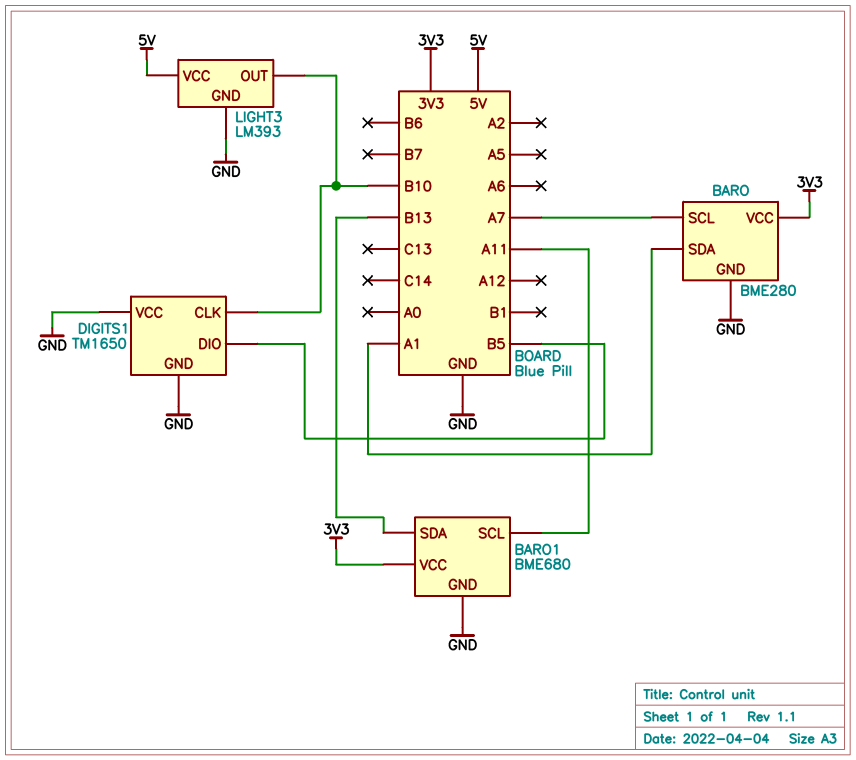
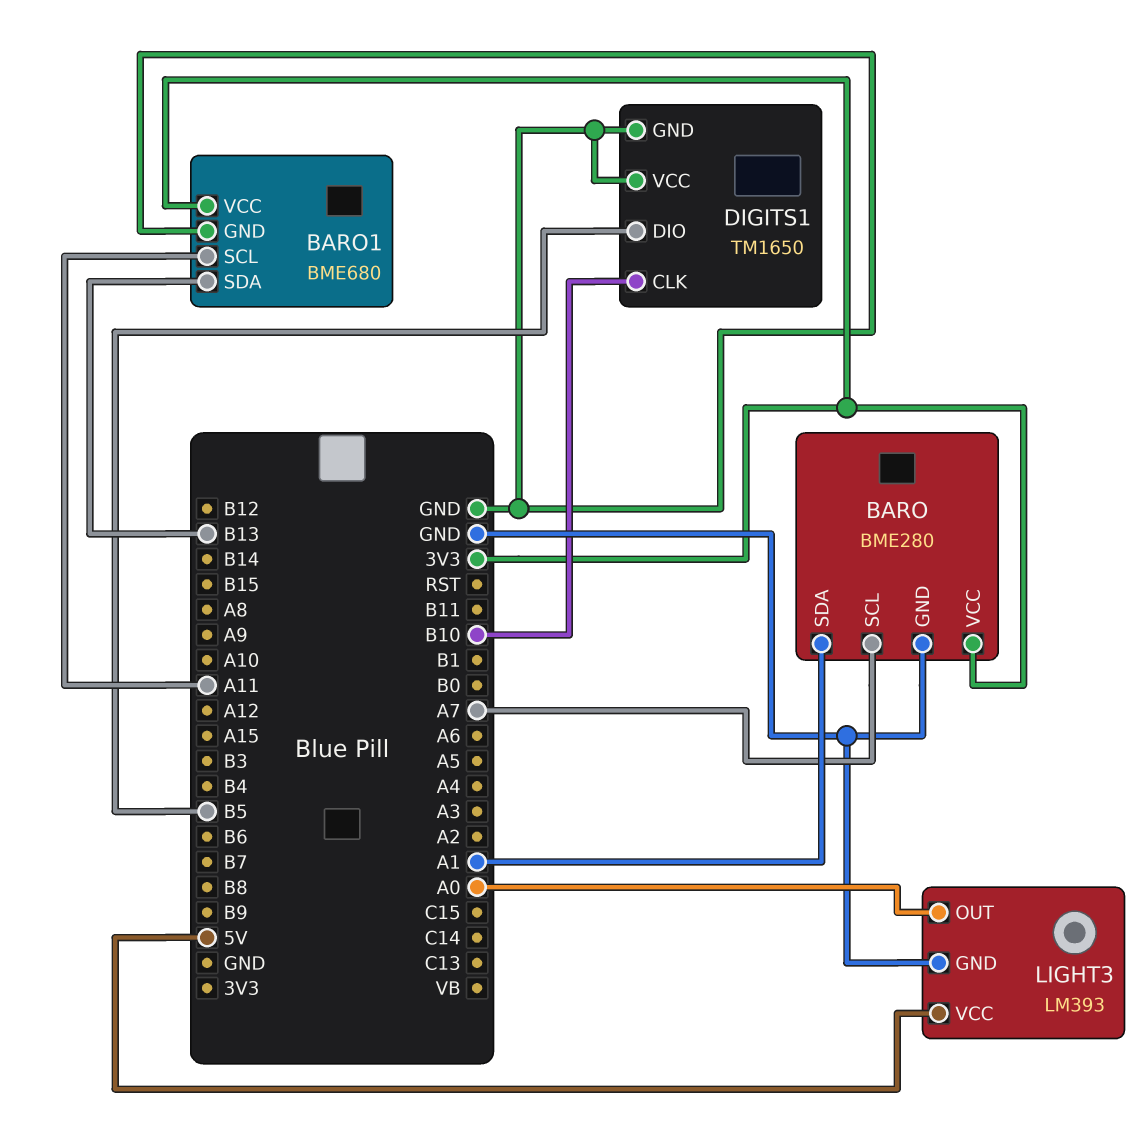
LIGHT3 pin OUT: B10 -> A0

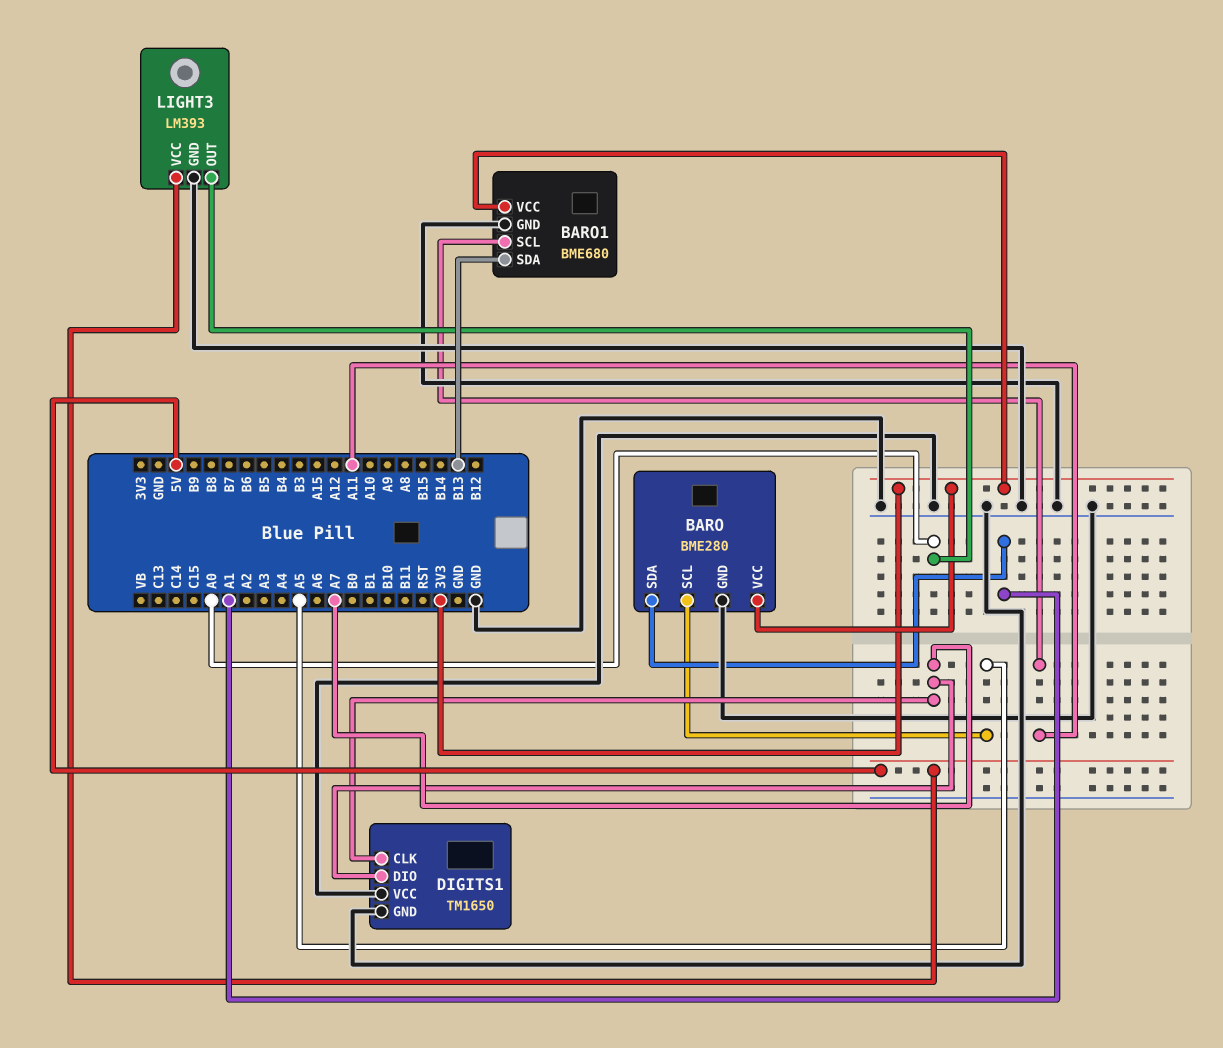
BARO pin SCL: A7 -> A5
DIGITS1 pin CLK: B10 -> A7
DIGITS1 pin DIO: B5 -> A7

